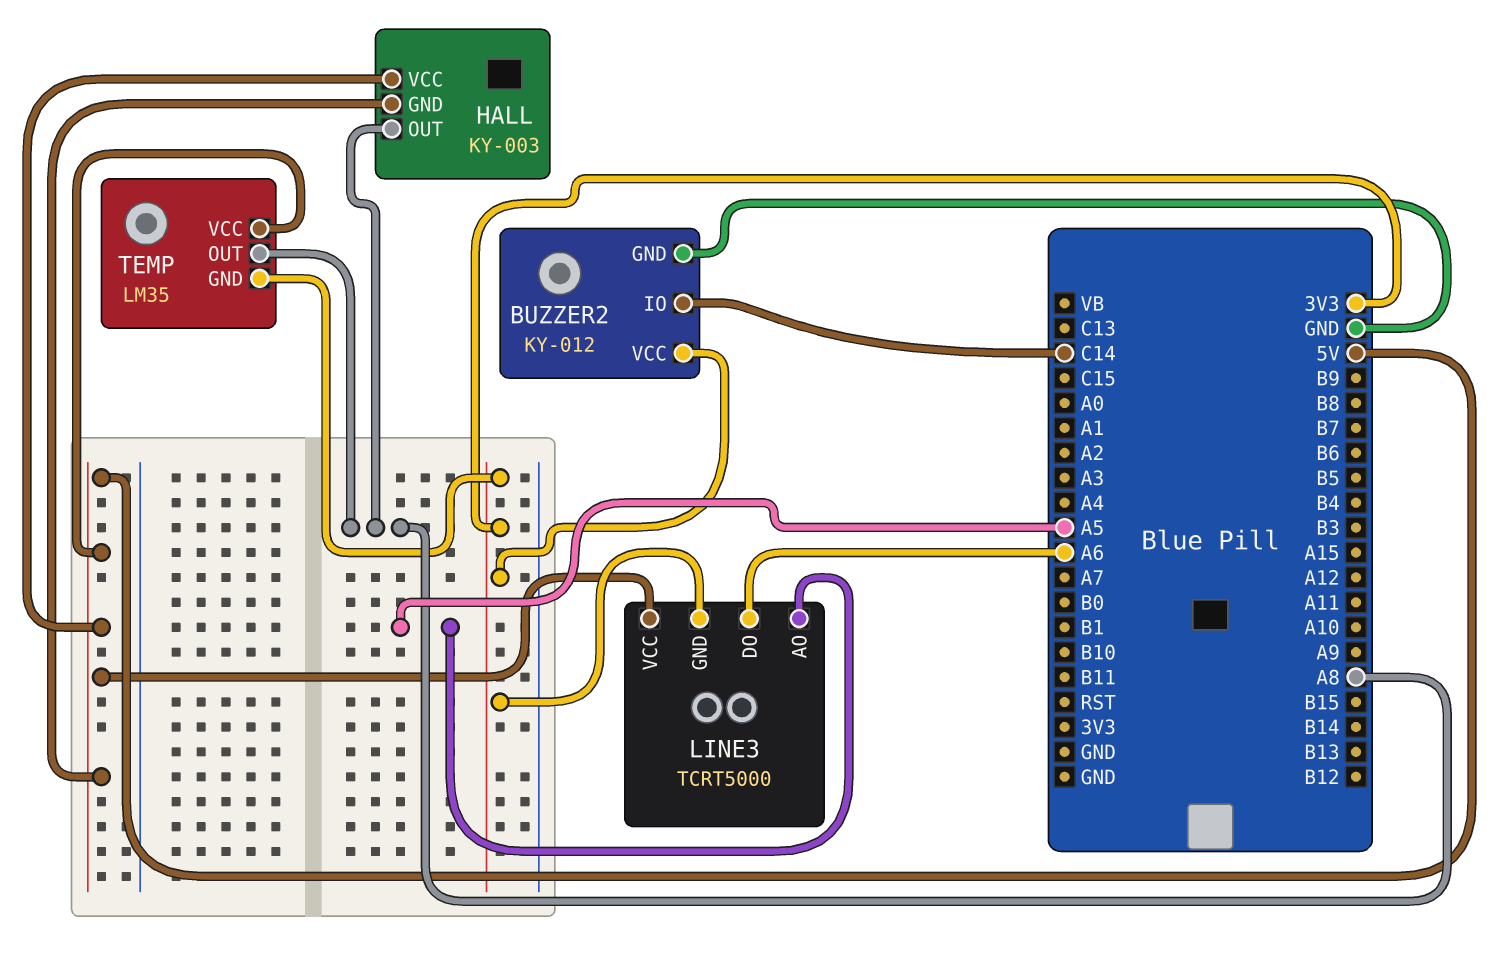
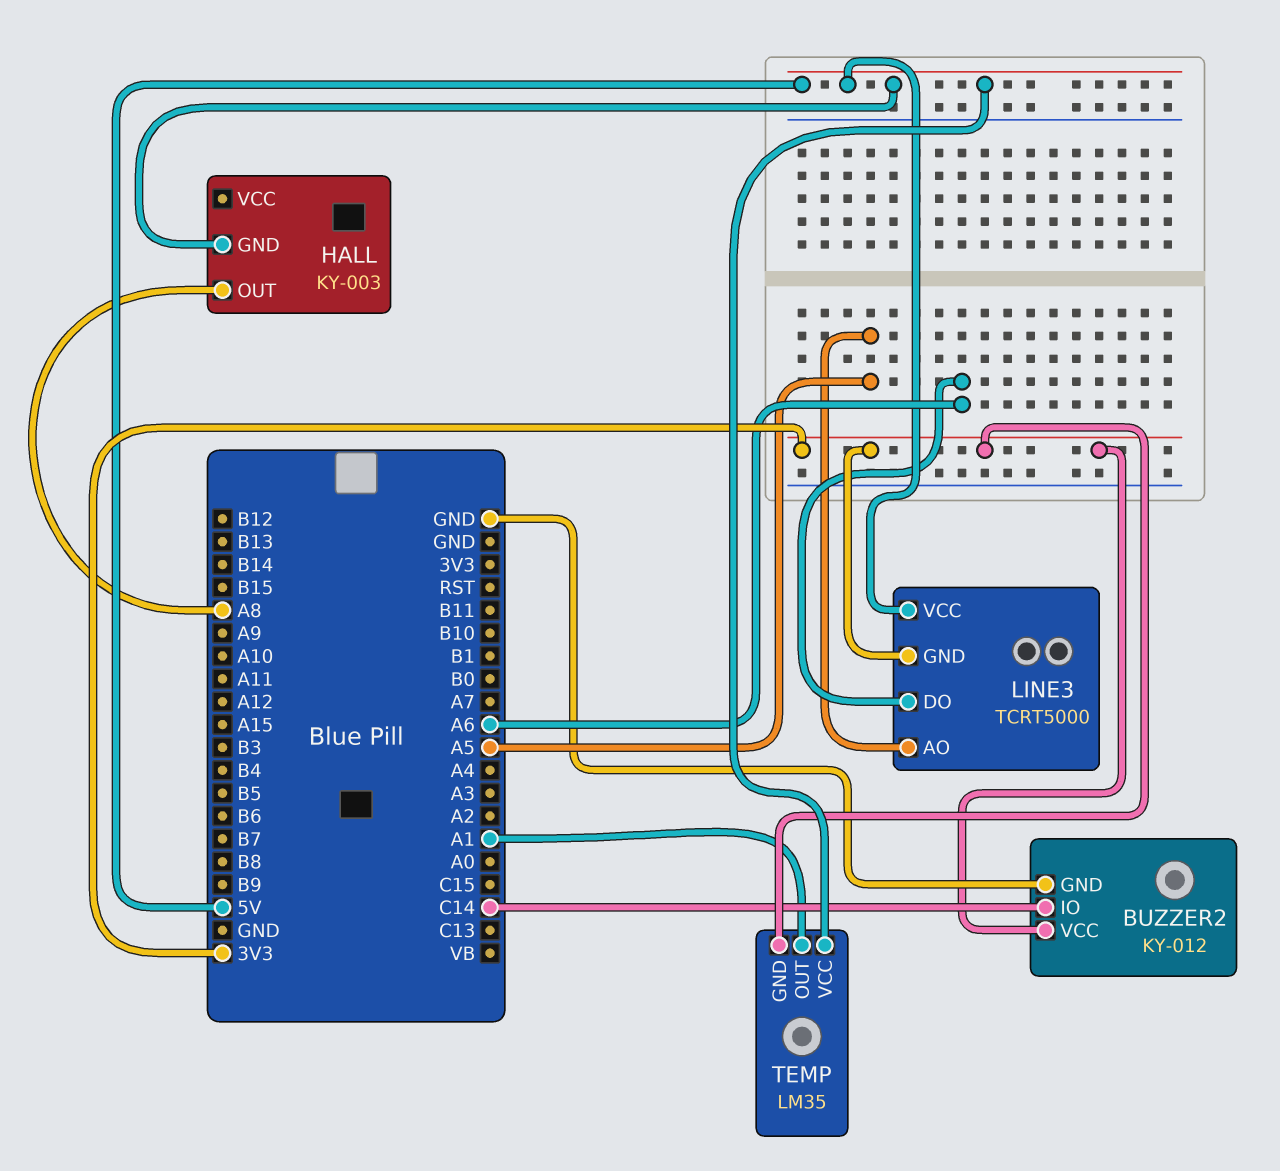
HALL pin VCC: 5V -> none
TEMP pin OUT: A8 -> A1

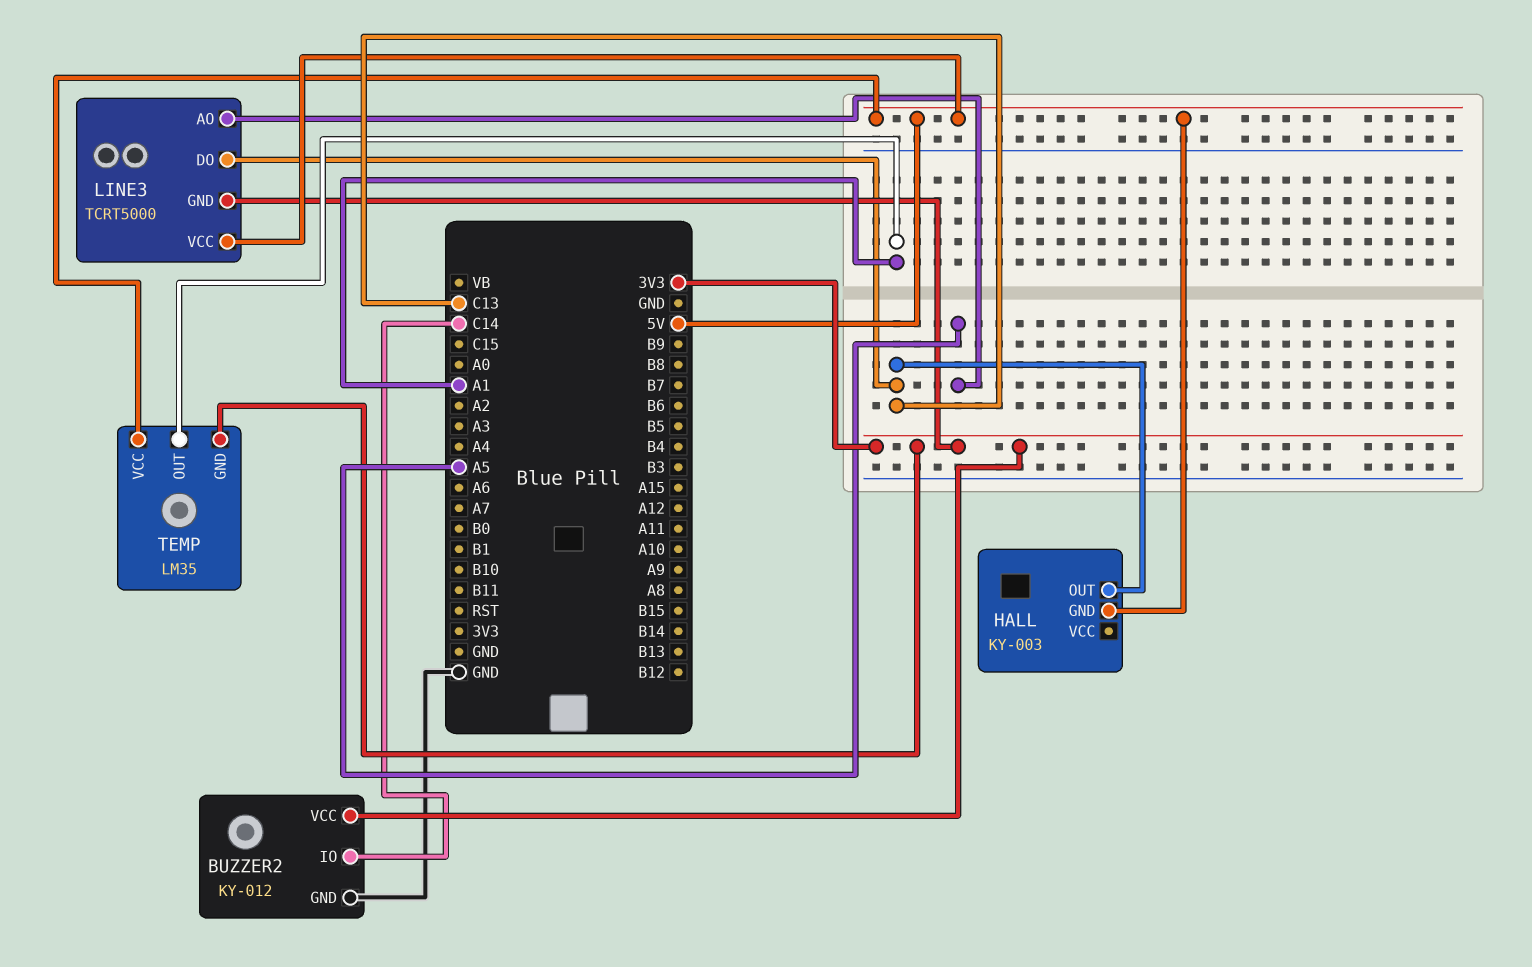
HALL pin OUT: A8 -> C13
LINE3 pin DO: A6 -> C13

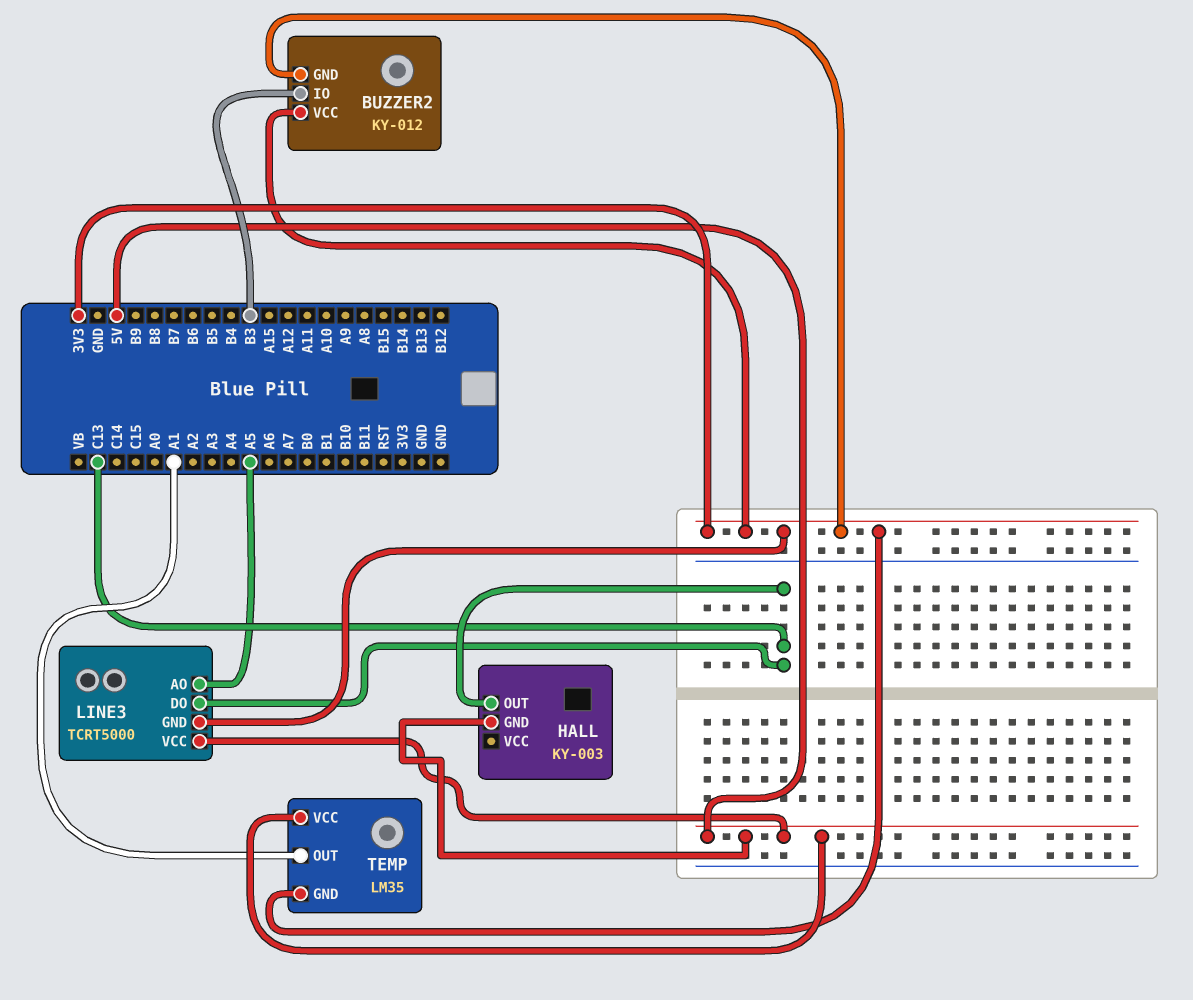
BUZZER2 pin GND: GND -> 3V3
BUZZER2 pin IO: C14 -> B3

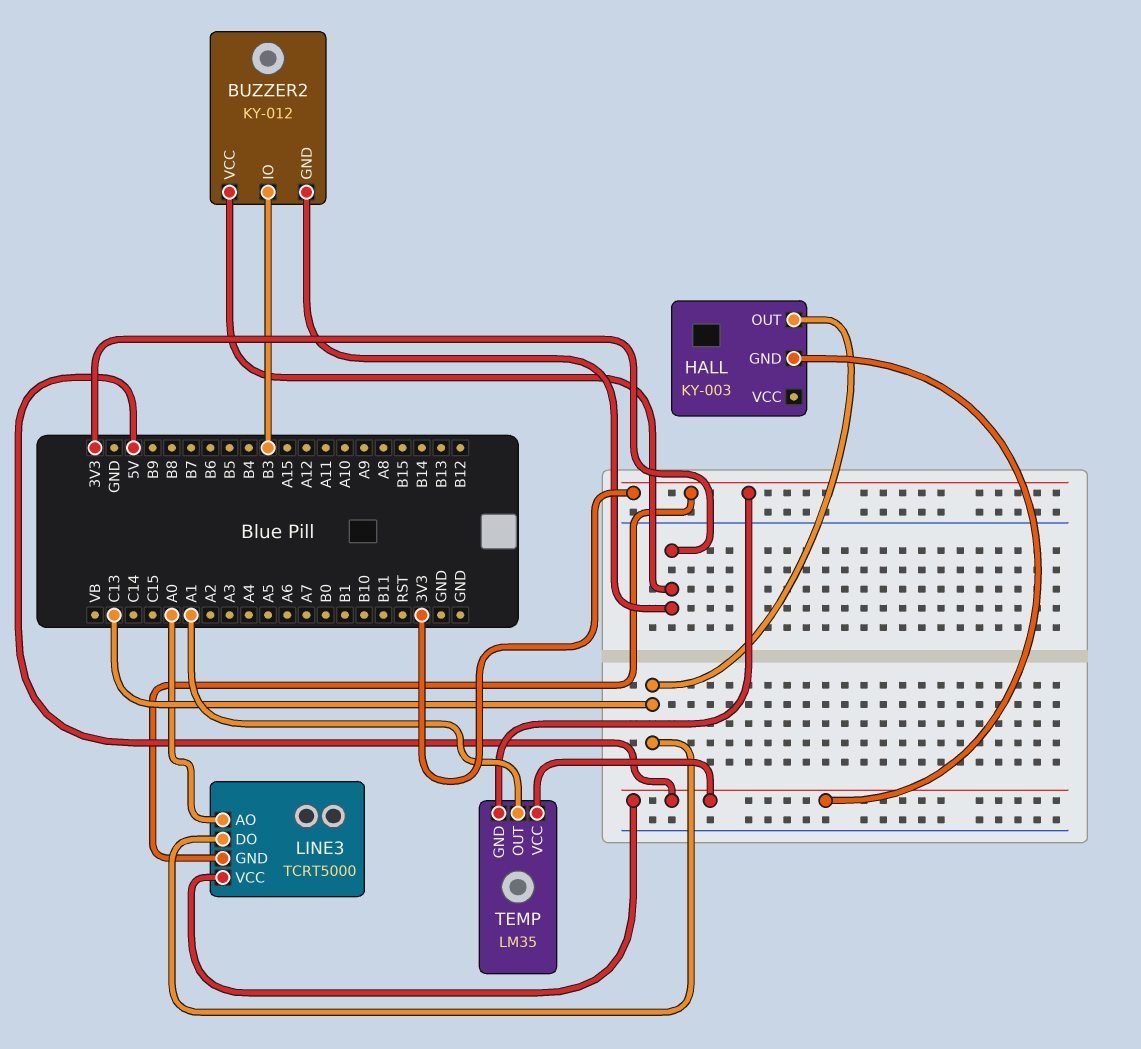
LINE3 pin AO: A5 -> A0

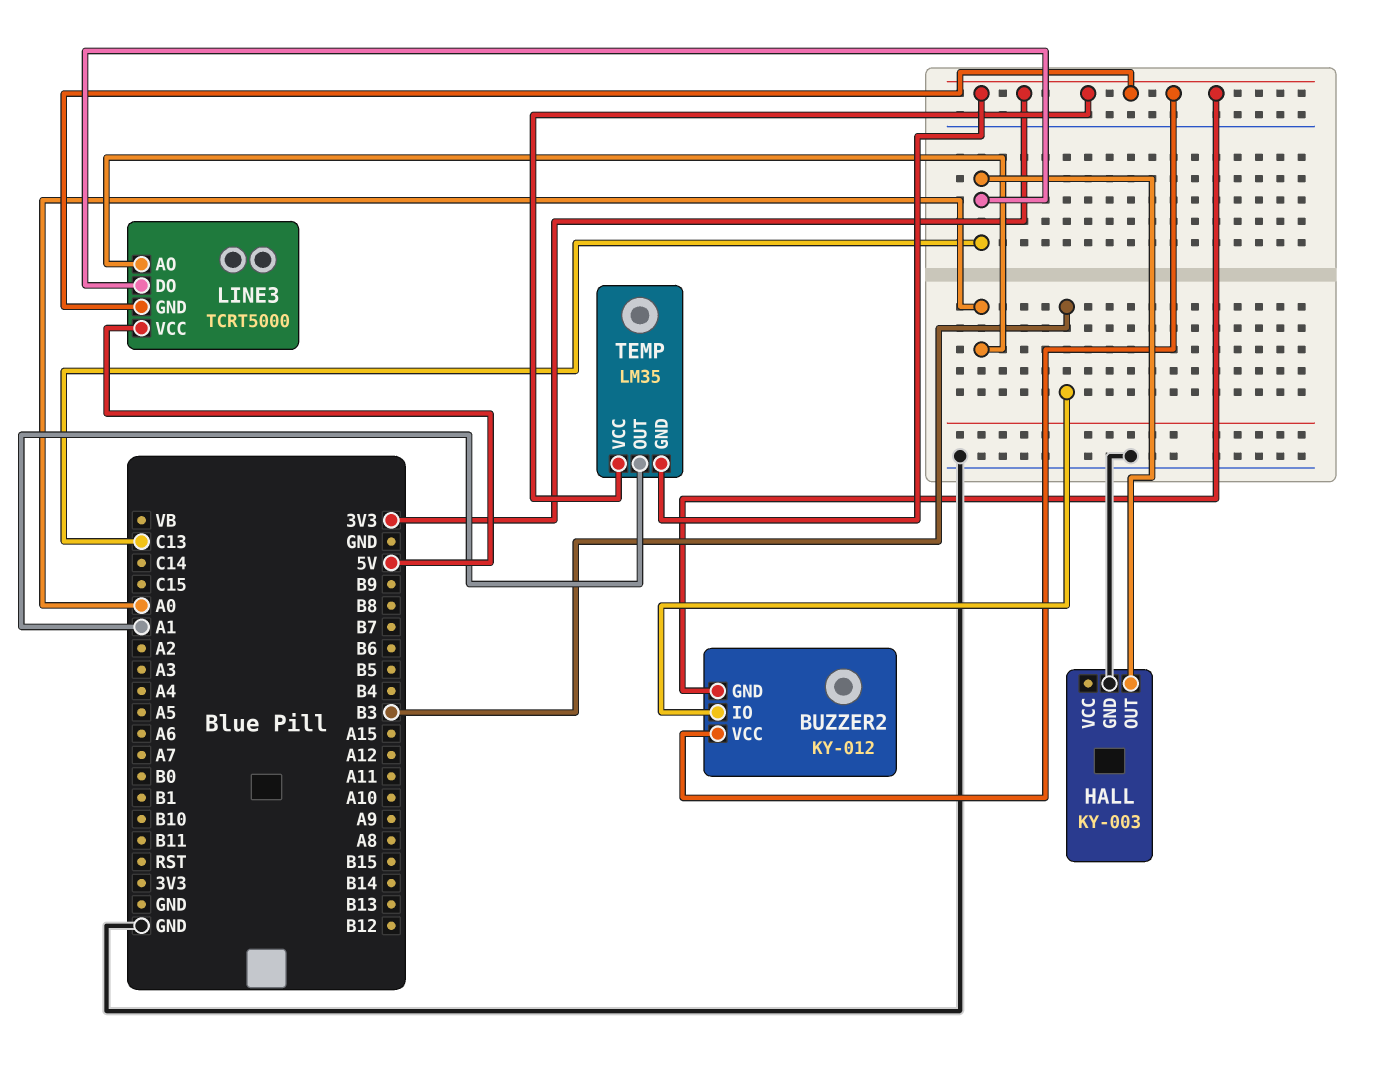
HALL pin GND: 5V -> GND
TEMP pin VCC: 5V -> 3V3

